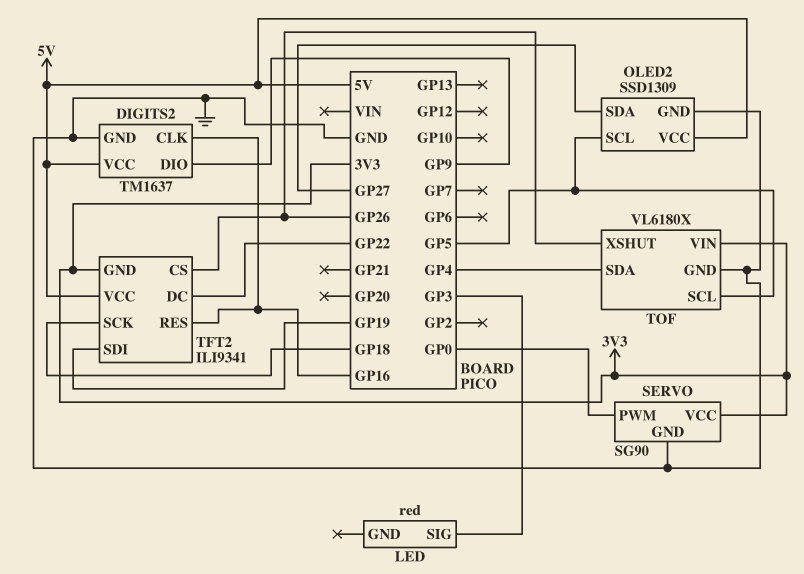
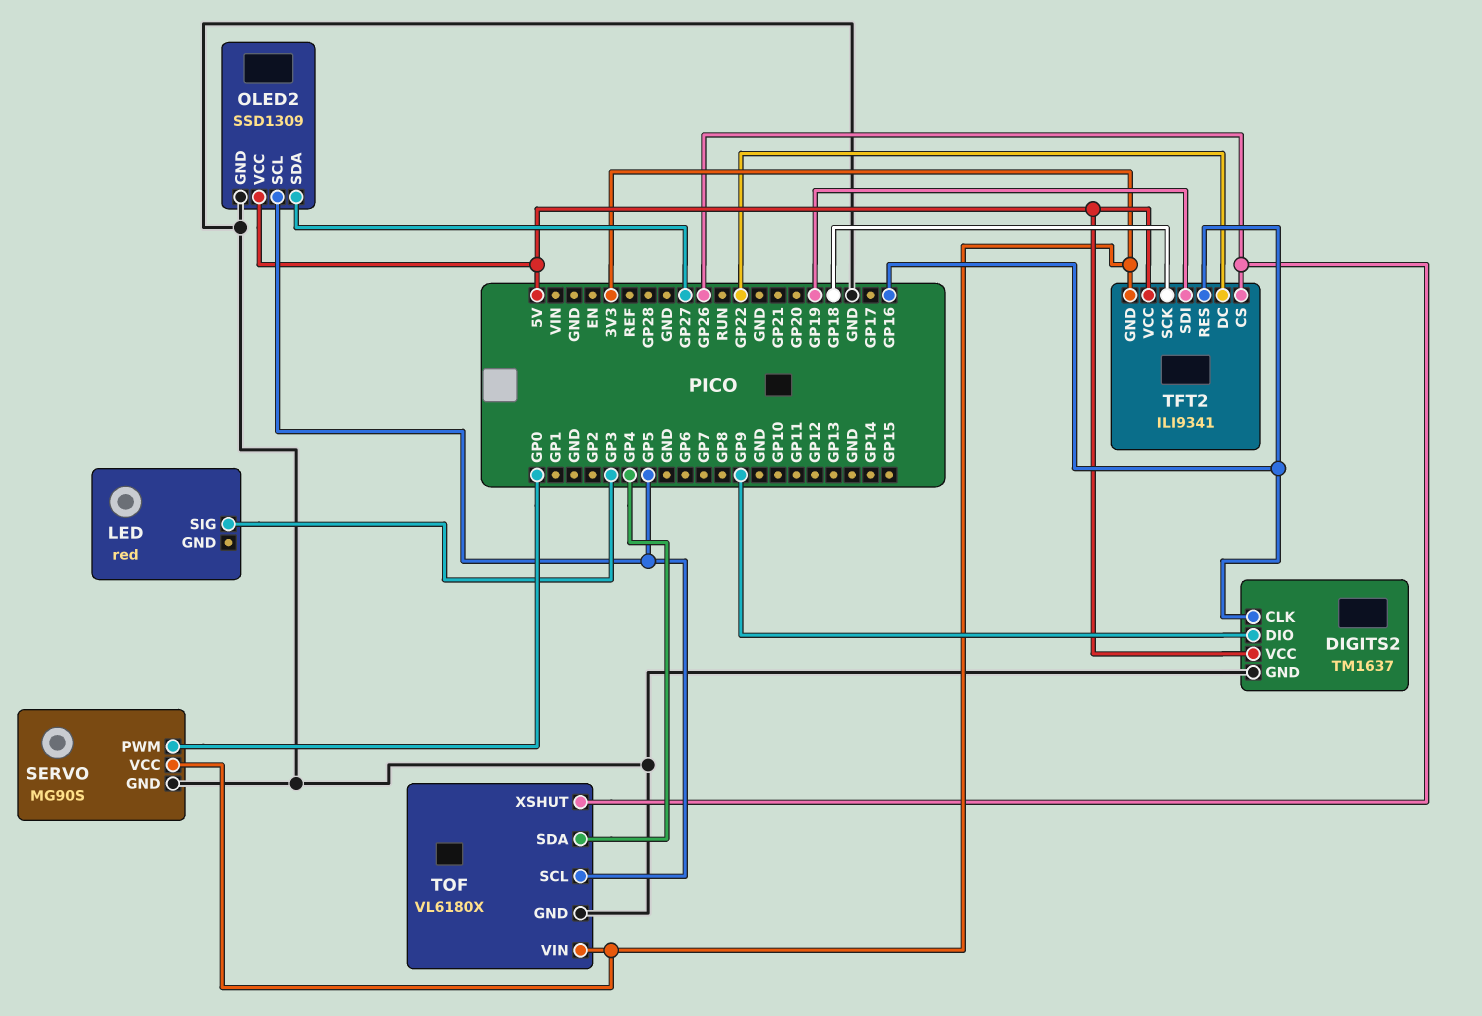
SERVO: SG90 -> MG90S

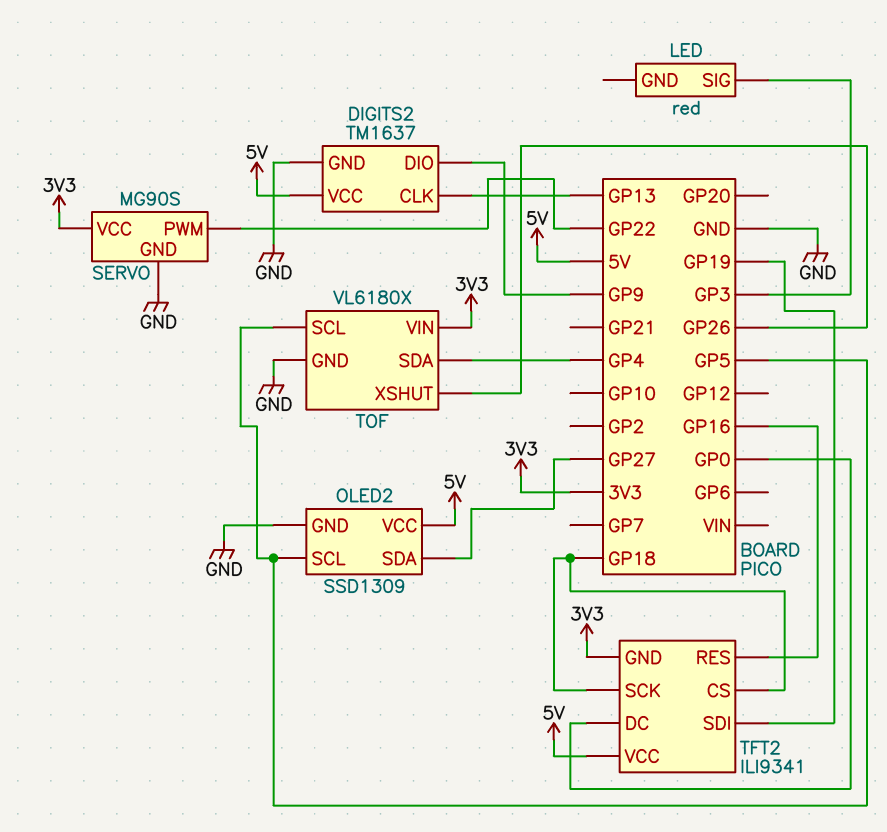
DIGITS2 pin CLK: GP16 -> GP13
SERVO pin PWM: GP0 -> GP22
TFT2 pin CS: GP26 -> GP18
TFT2 pin DC: GP22 -> GP0

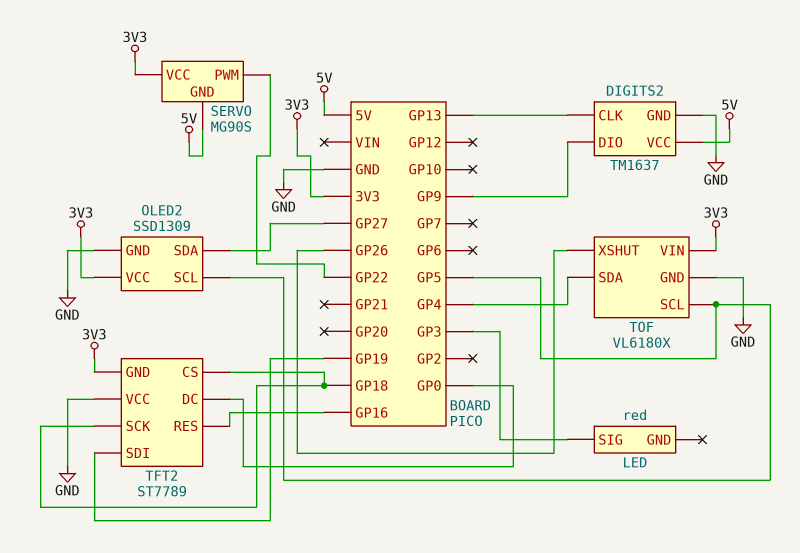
OLED2 pin VCC: 5V -> 3V3
SERVO pin GND: GND -> 5V
TFT2: ILI9341 -> ST7789
TFT2 pin VCC: 5V -> GND

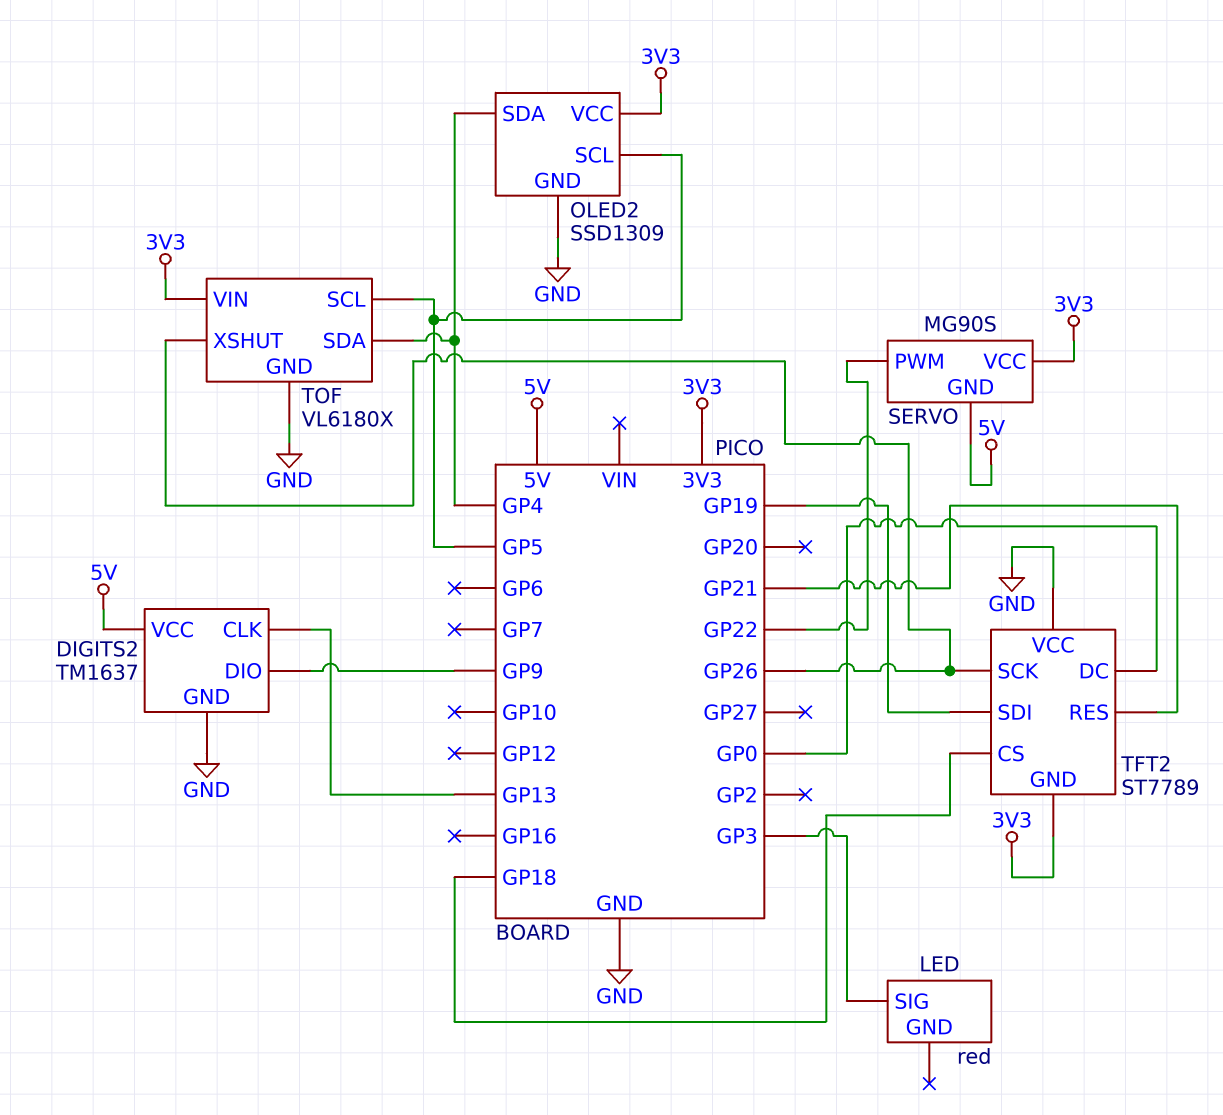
OLED2 pin SDA: GP27 -> GP4
TFT2 pin RES: GP16 -> GP21
TFT2 pin SCK: GP18 -> GP26

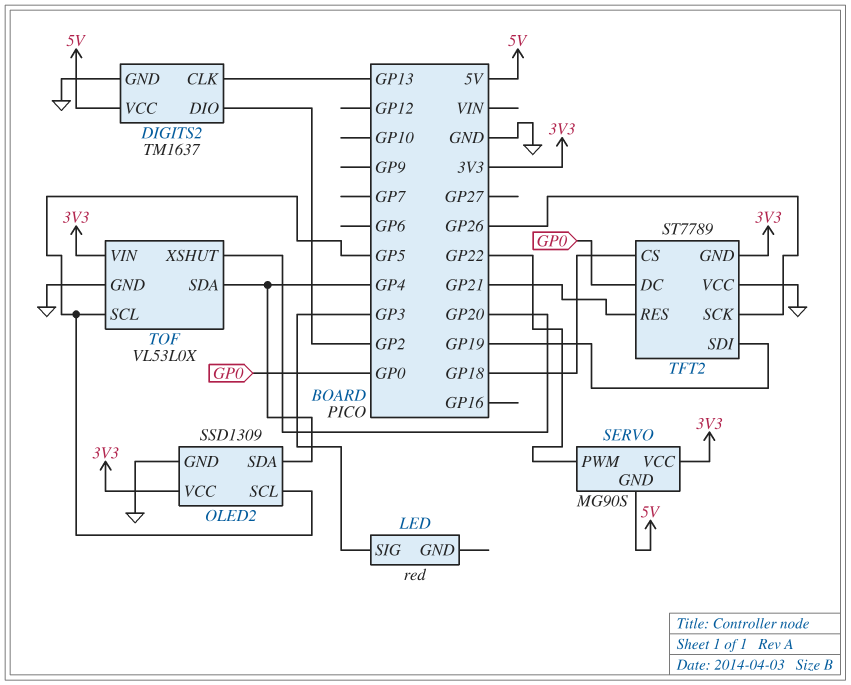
DIGITS2 pin DIO: GP9 -> GP2
TOF: VL6180X -> VL53L0X
TOF pin XSHUT: GP26 -> GP20

